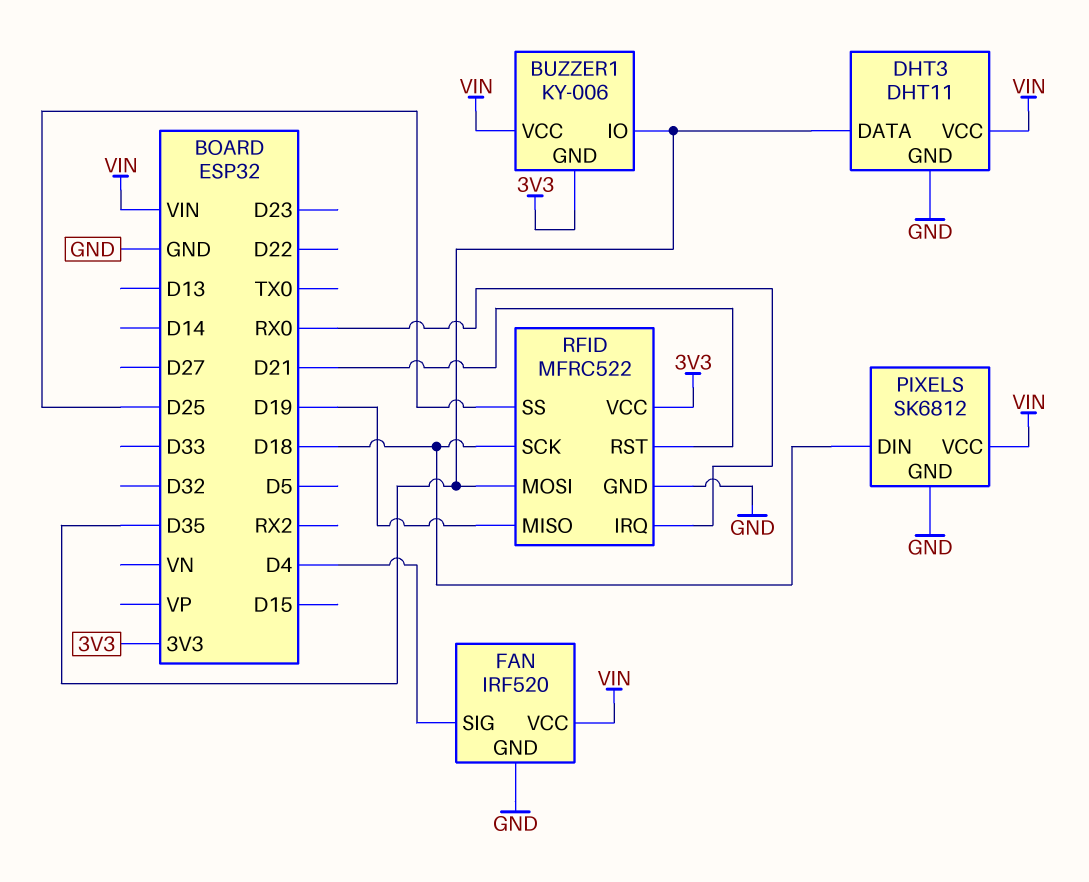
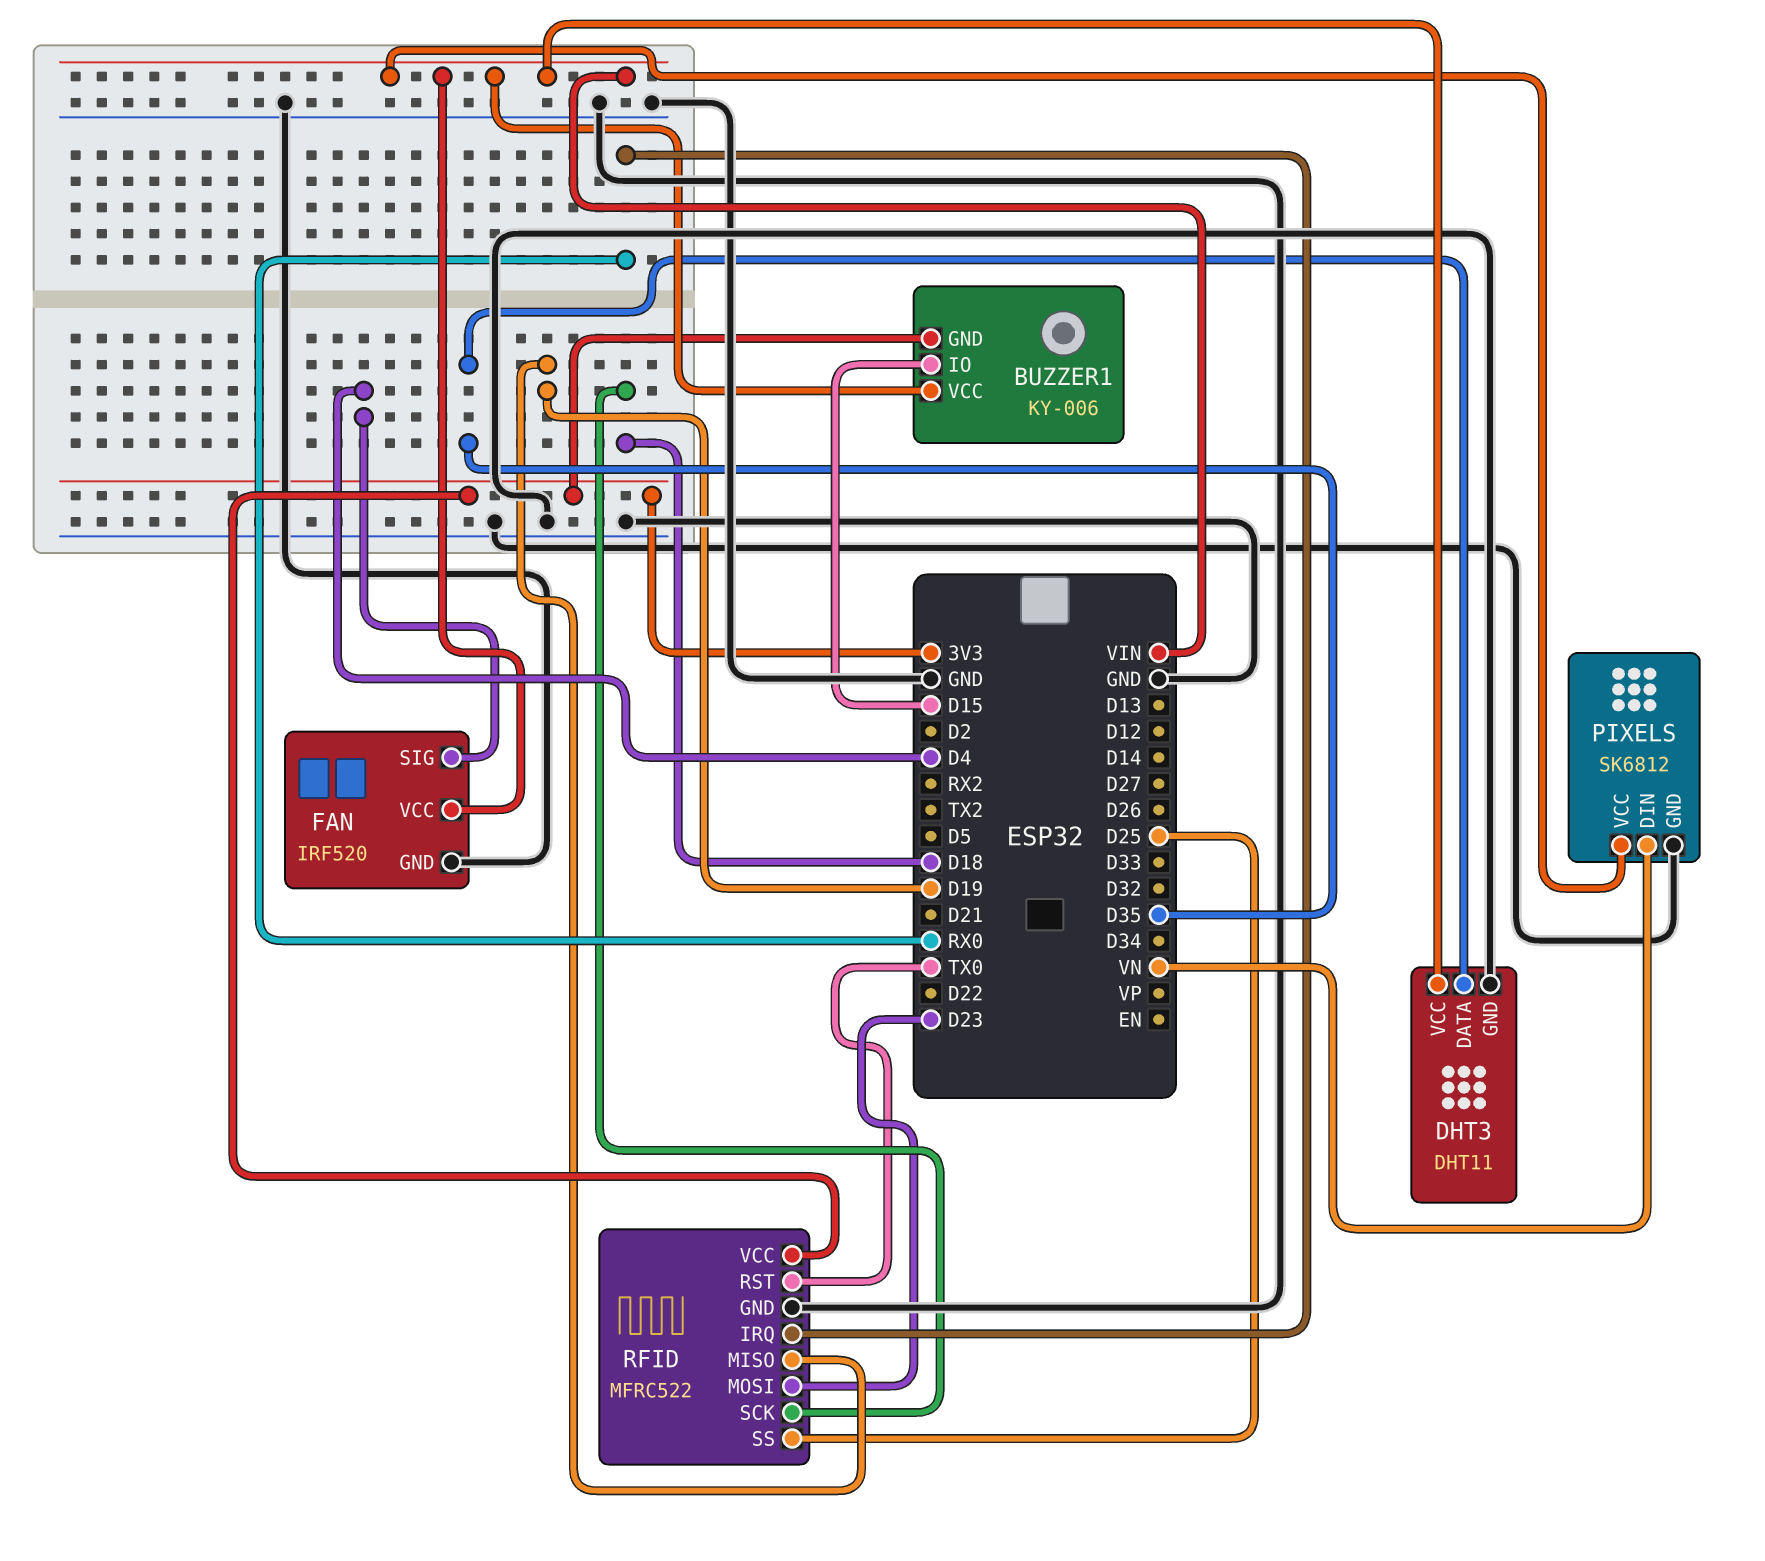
BUZZER1 pin IO: D35 -> D15
PIXELS pin DIN: D18 -> VN
RFID pin MOSI: D35 -> D23
RFID pin RST: D21 -> TX0

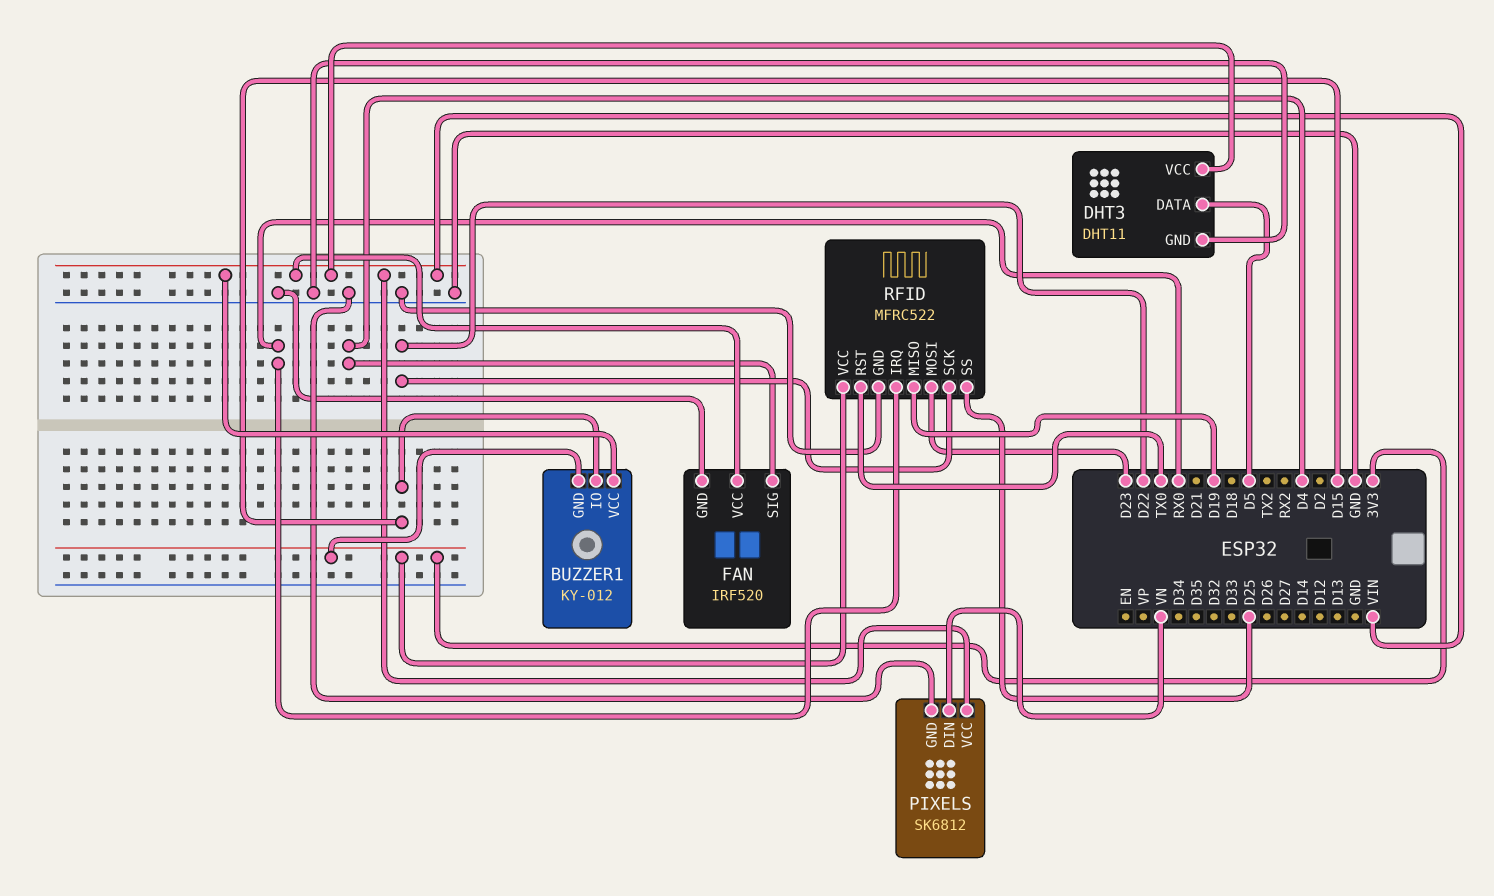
BUZZER1: KY-006 -> KY-012
DHT3 pin DATA: D35 -> D5
RFID pin SCK: D18 -> D22

